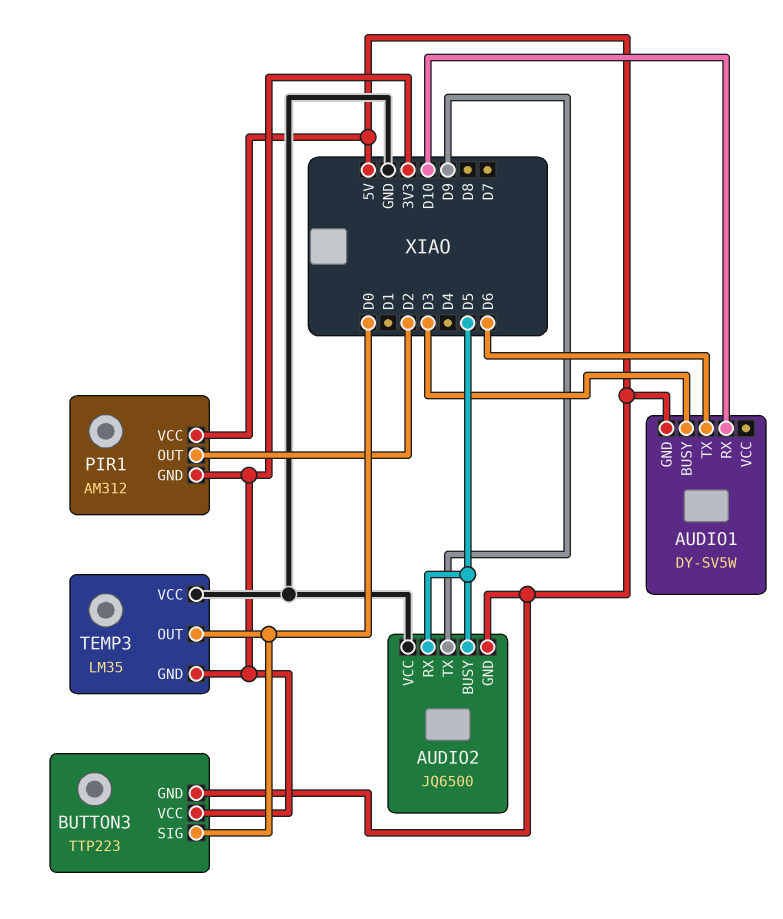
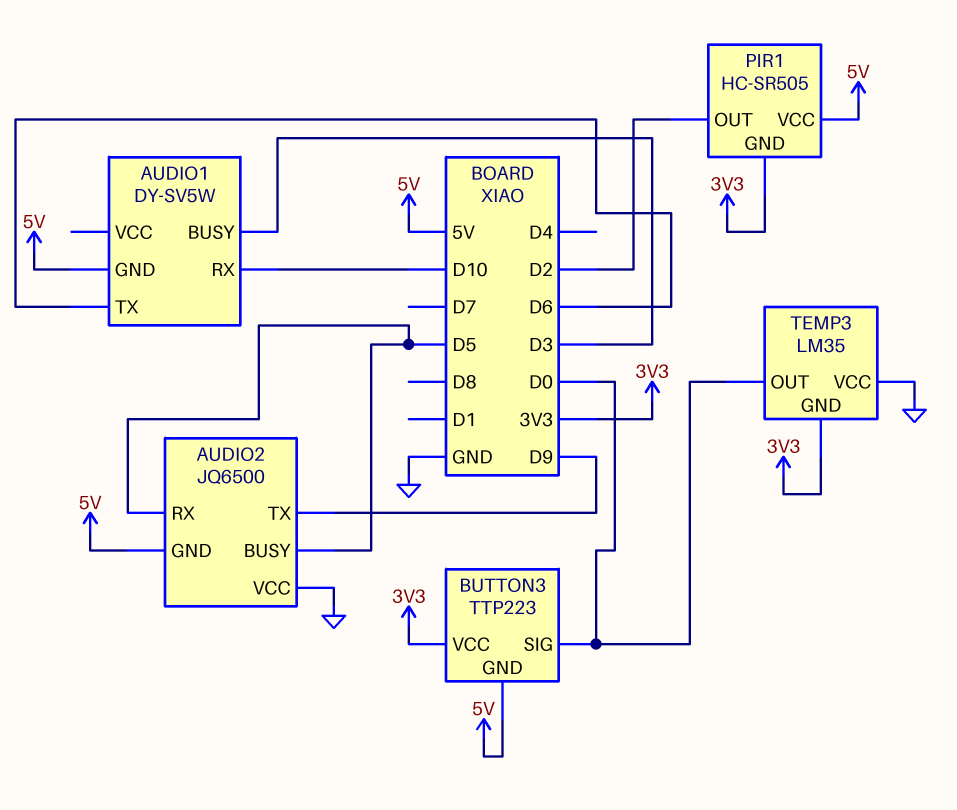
PIR1: AM312 -> HC-SR505

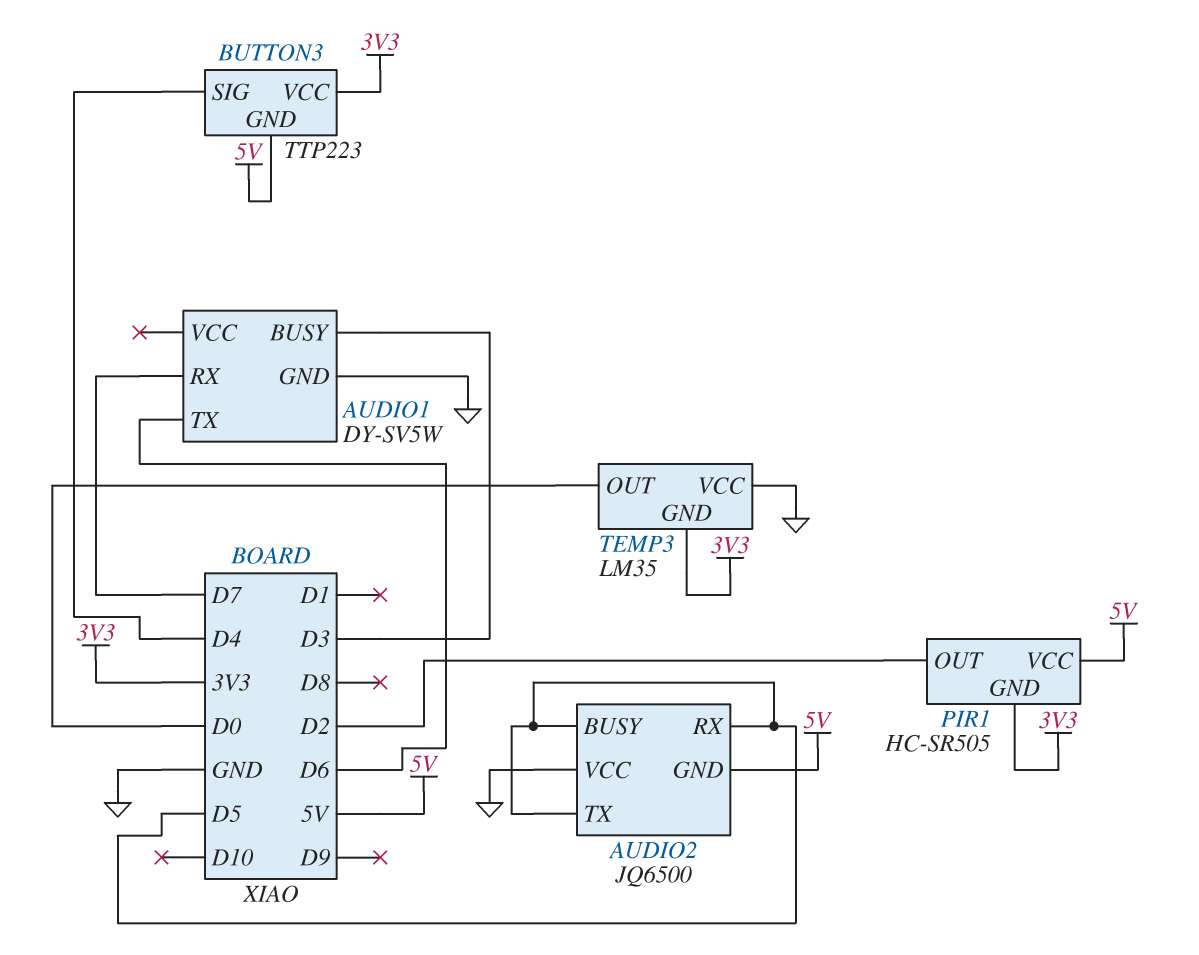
AUDIO1 pin GND: 5V -> GND
AUDIO1 pin RX: D10 -> D7
AUDIO2 pin TX: D9 -> D5
BUTTON3 pin SIG: D0 -> D4

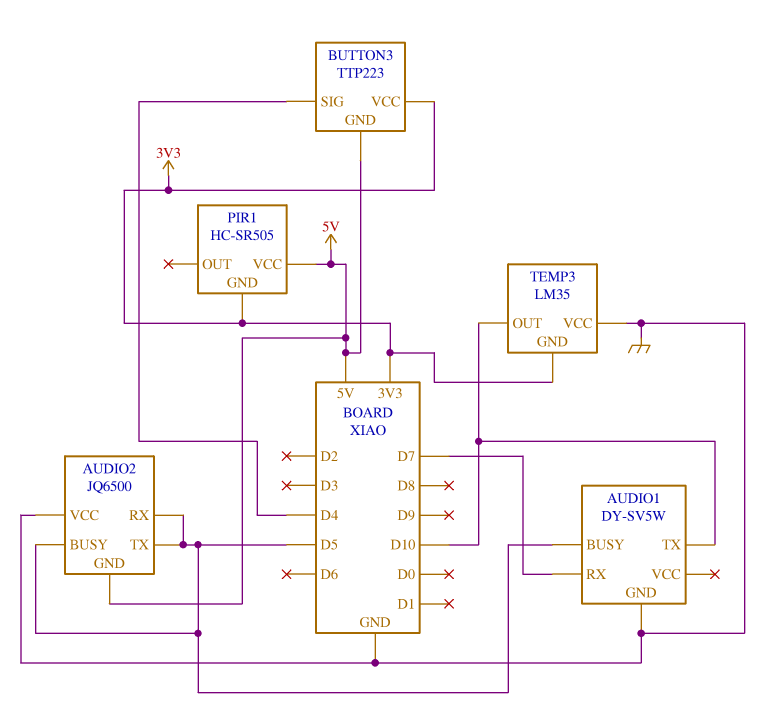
AUDIO1 pin BUSY: D3 -> D5
AUDIO1 pin TX: D6 -> D10
PIR1 pin OUT: D2 -> none
TEMP3 pin OUT: D0 -> D10

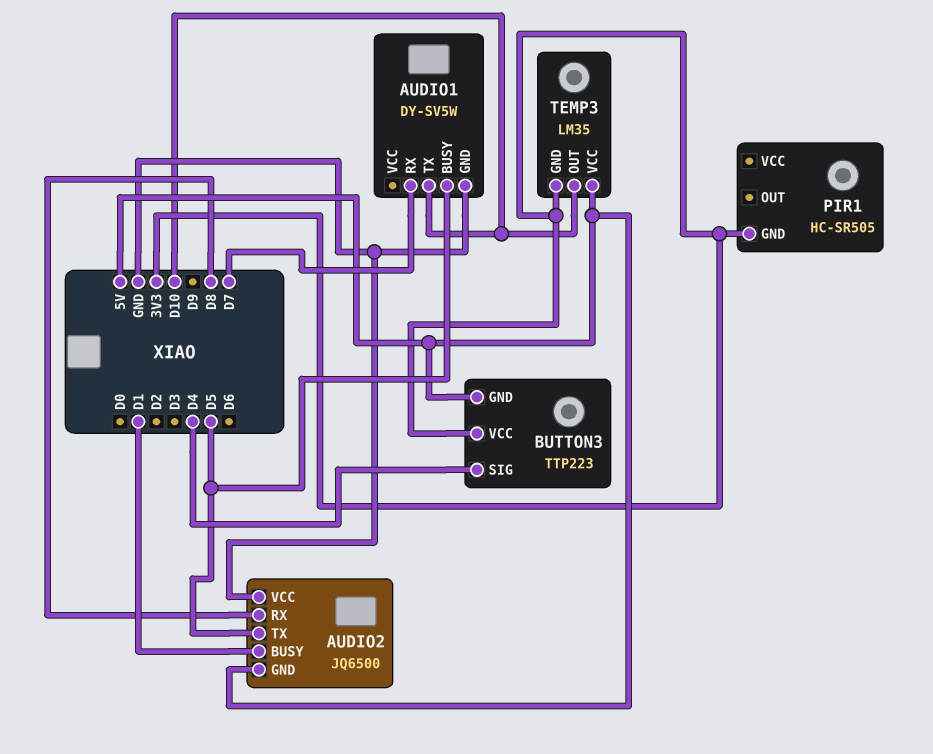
AUDIO2 pin BUSY: D5 -> D1
AUDIO2 pin RX: D5 -> D8
PIR1 pin VCC: 5V -> none
TEMP3 pin VCC: GND -> 5V

